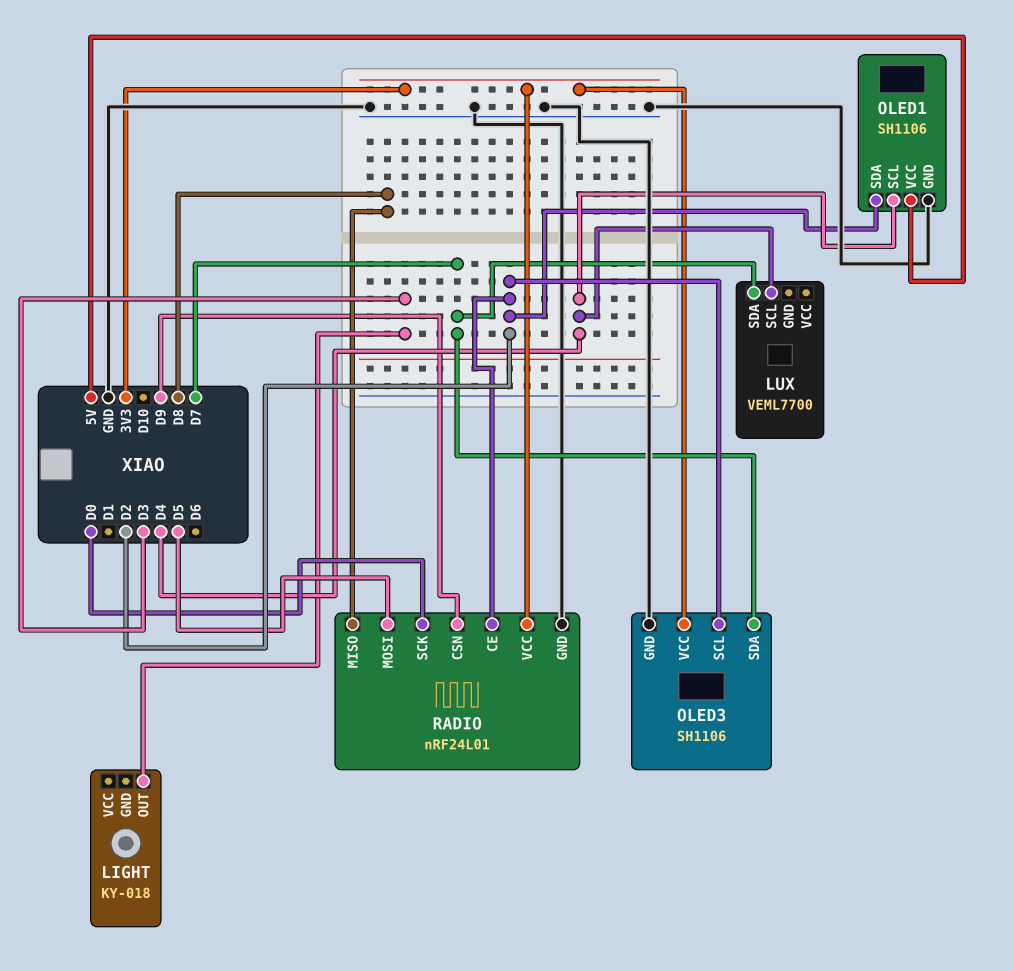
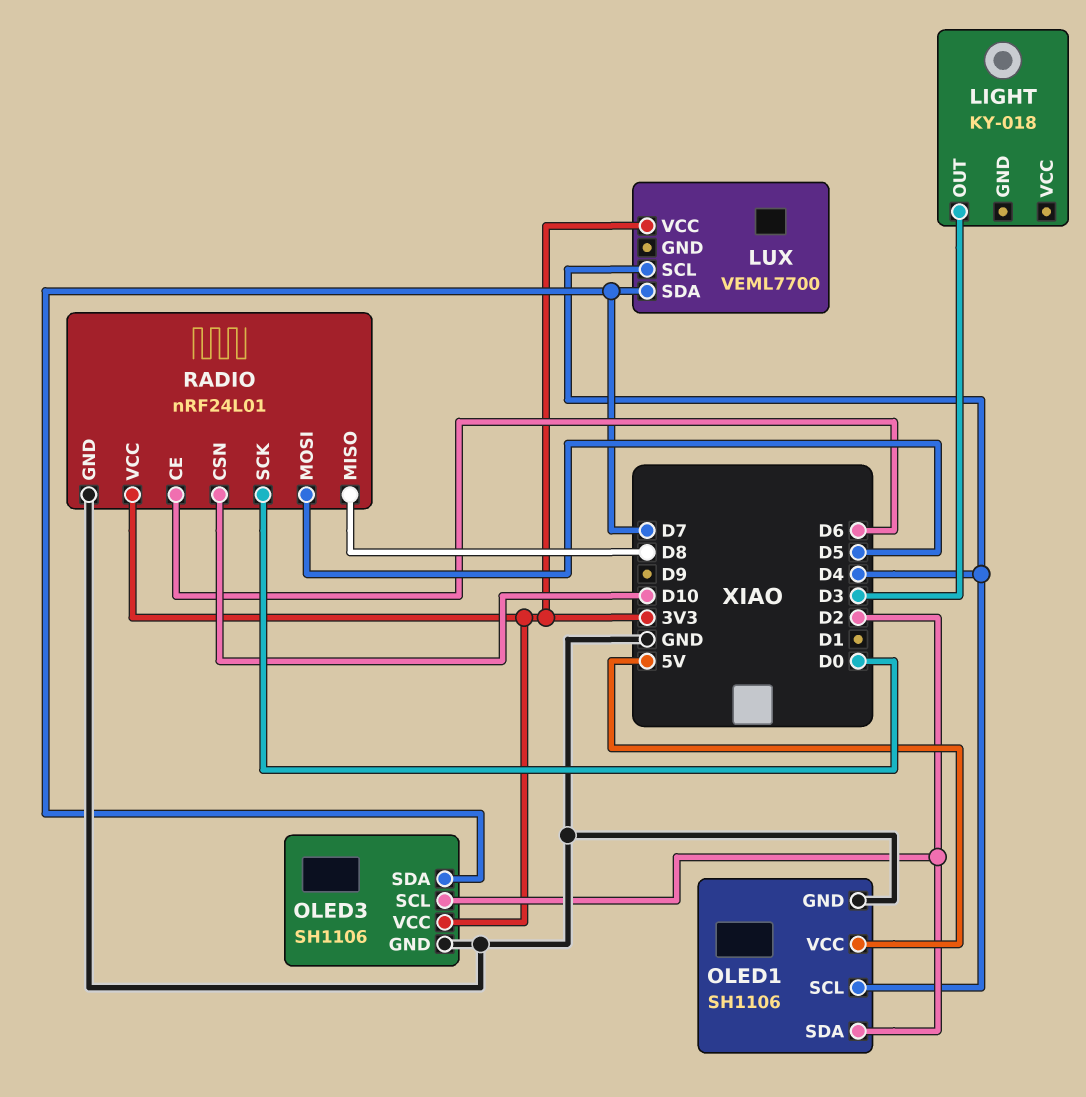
LUX pin VCC: none -> 3V3
RADIO pin CE: D2 -> D6
RADIO pin CSN: D9 -> D10

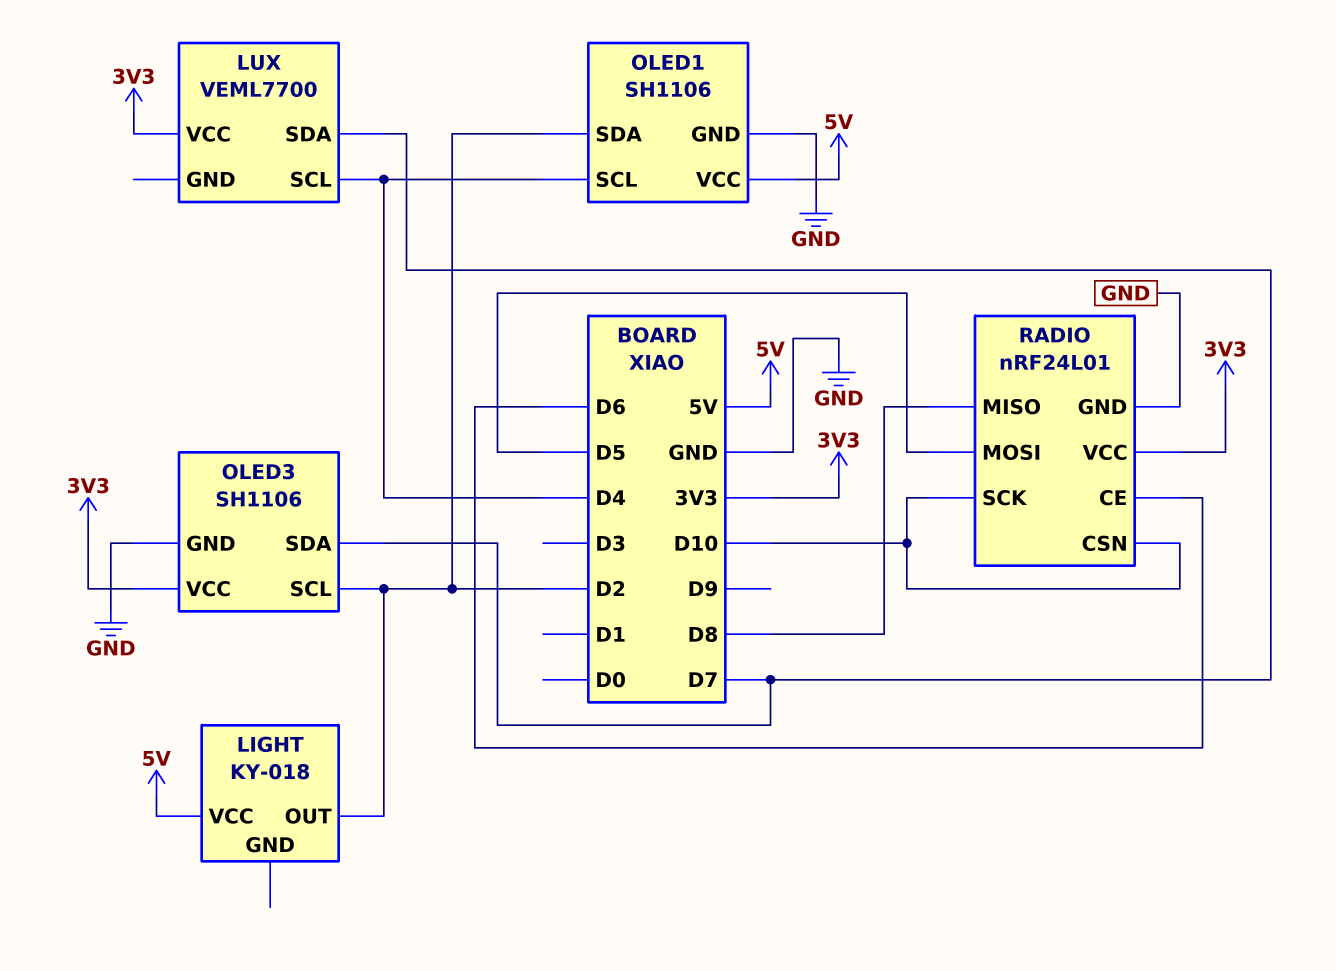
LIGHT pin OUT: D3 -> D2
LIGHT pin VCC: none -> 5V
RADIO pin SCK: D0 -> D10

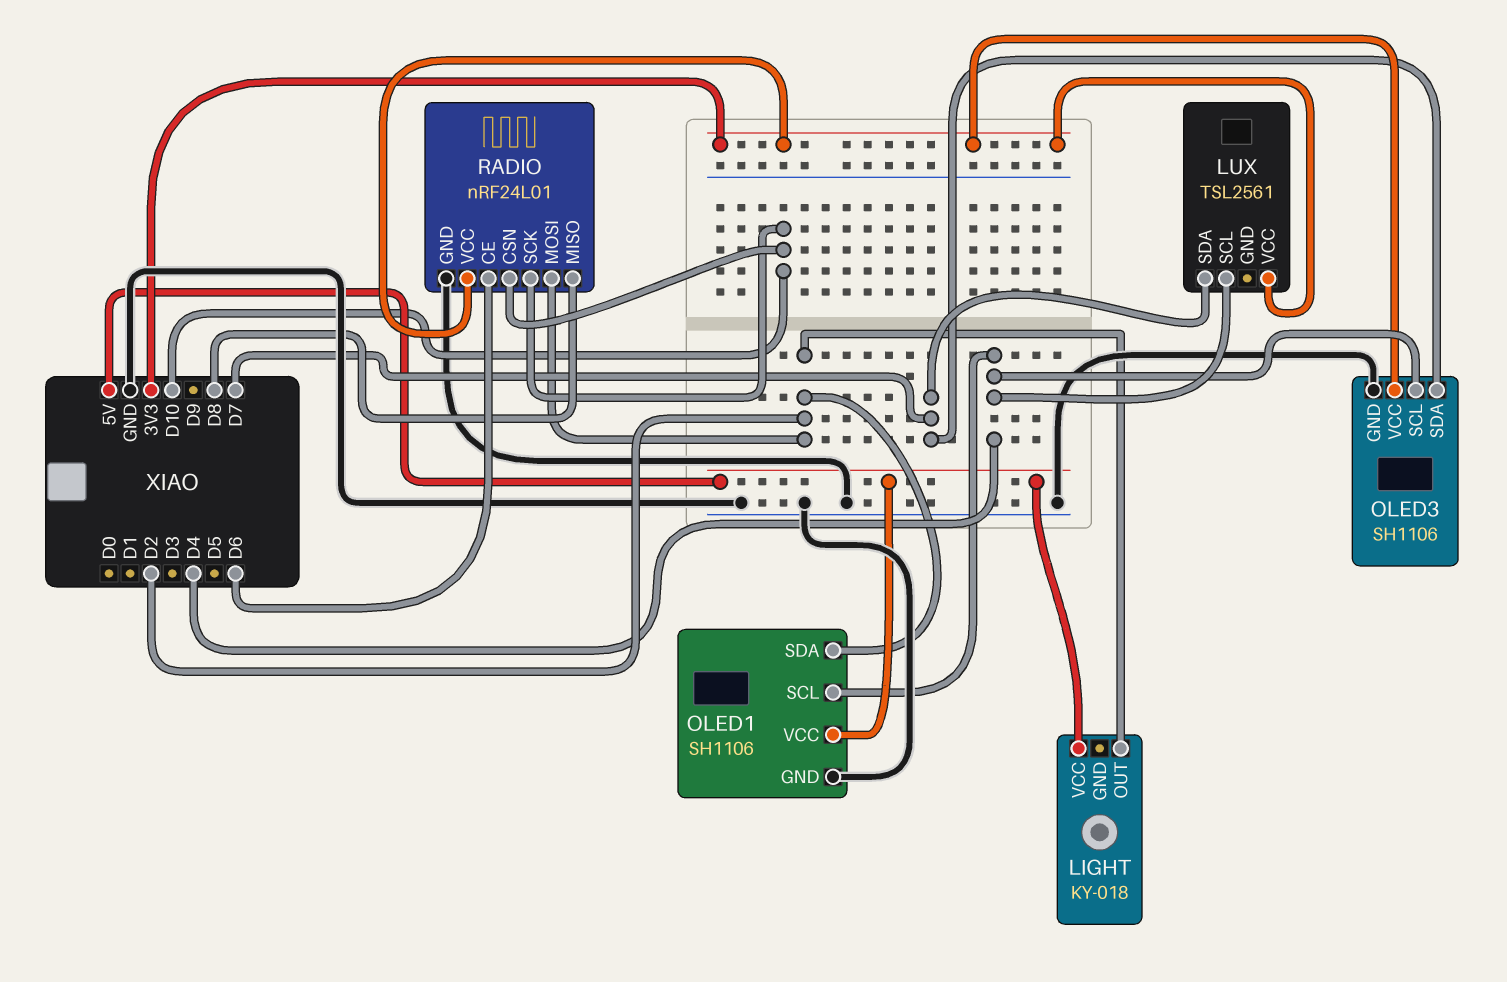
LUX: VEML7700 -> TSL2561
OLED3 pin SCL: D2 -> D4
RADIO pin MOSI: D5 -> D2

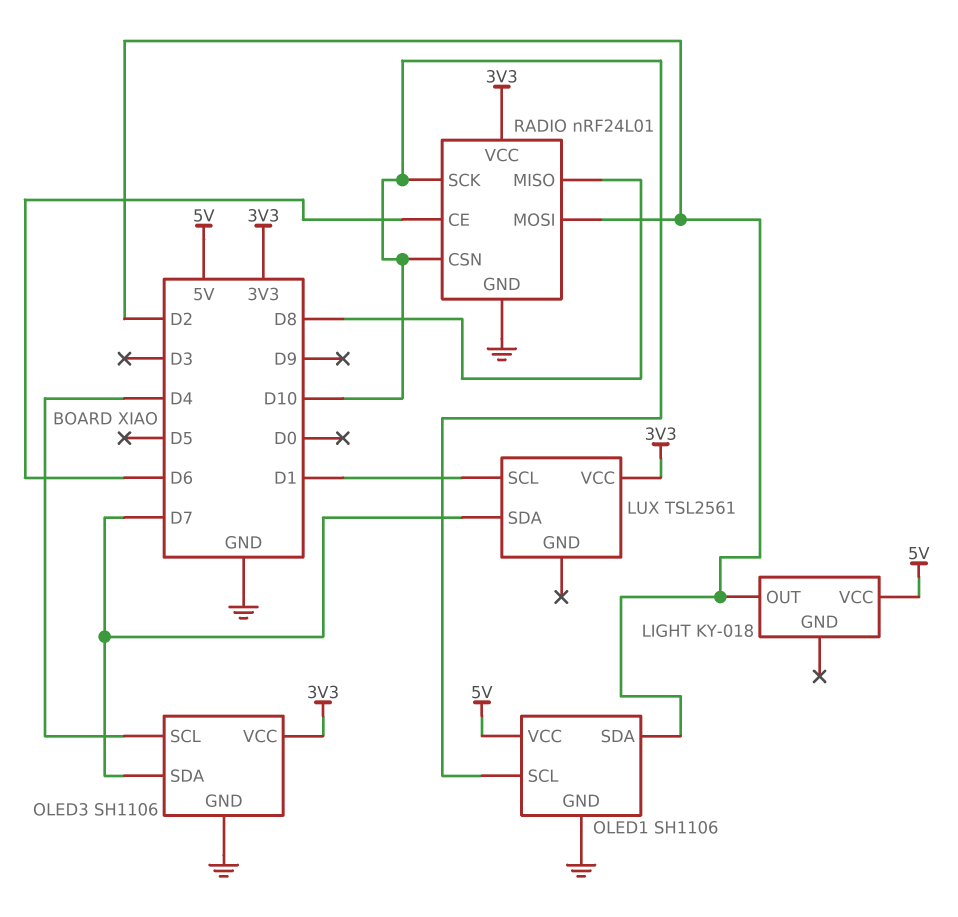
LUX pin SCL: D4 -> D1
OLED1 pin SCL: D4 -> D10

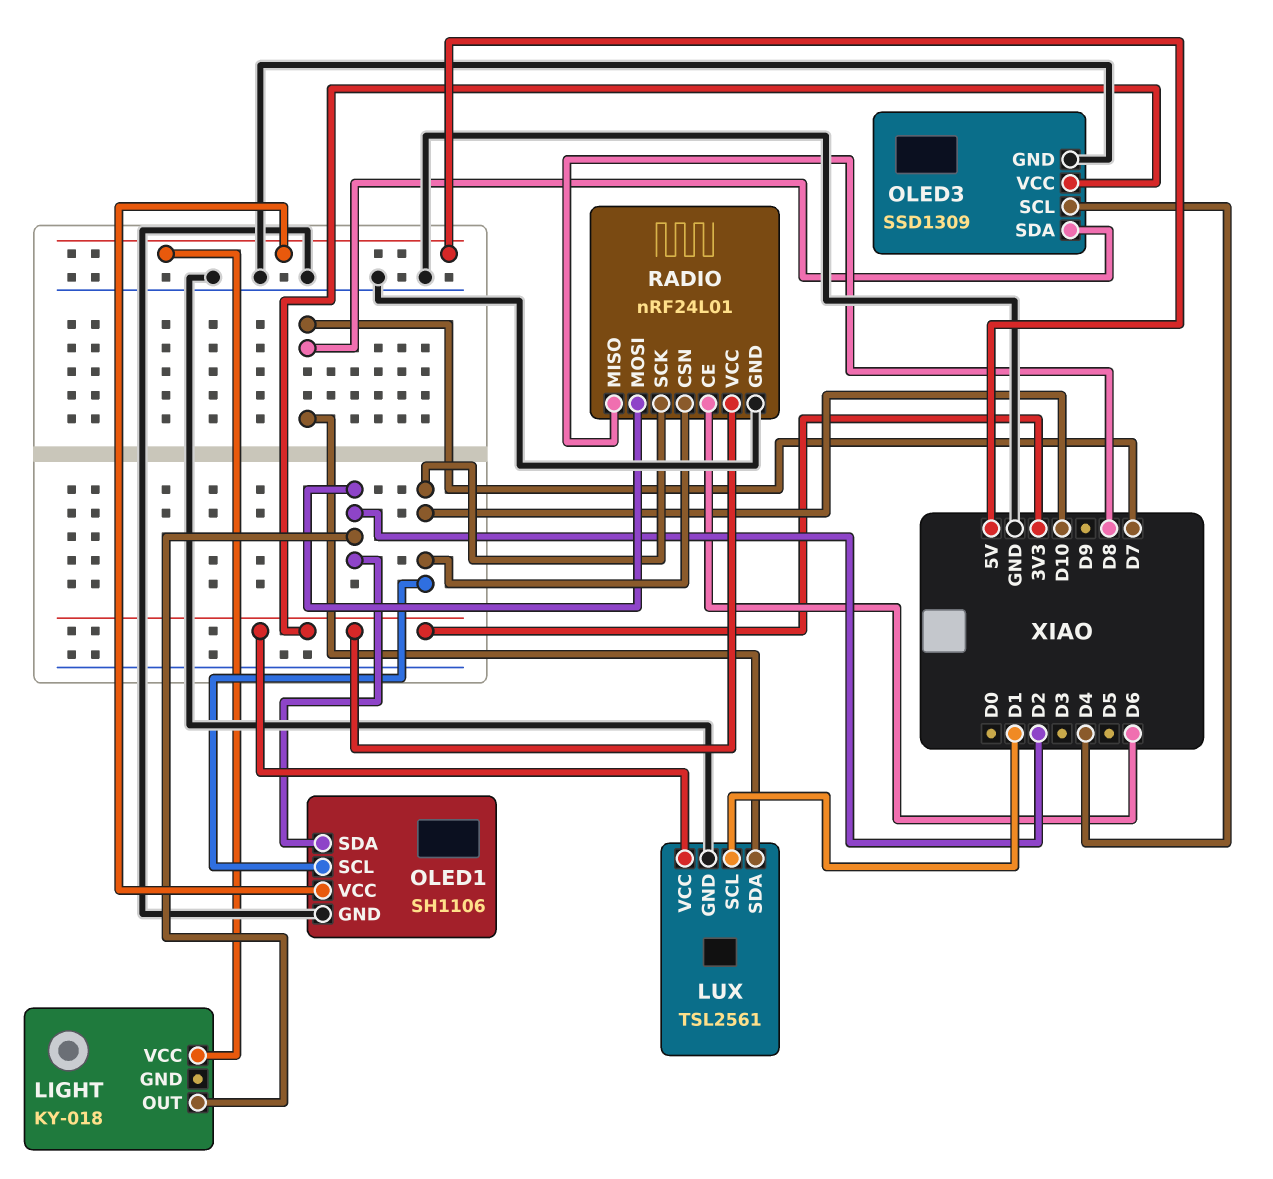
LUX pin GND: none -> GND
OLED3: SH1106 -> SSD1309

